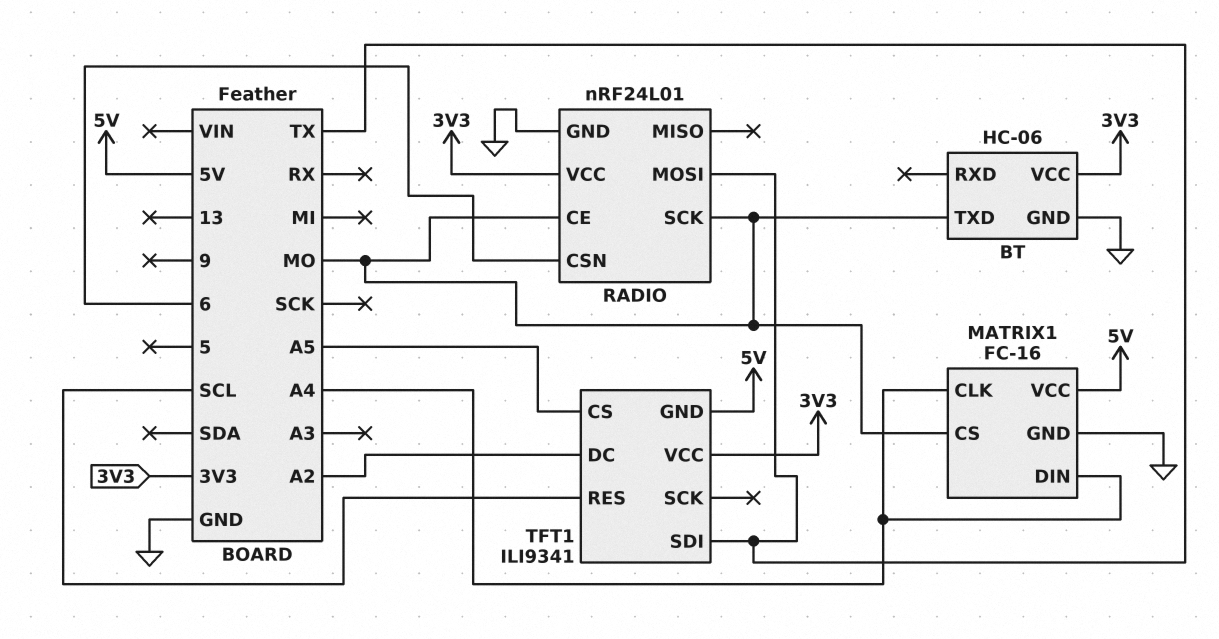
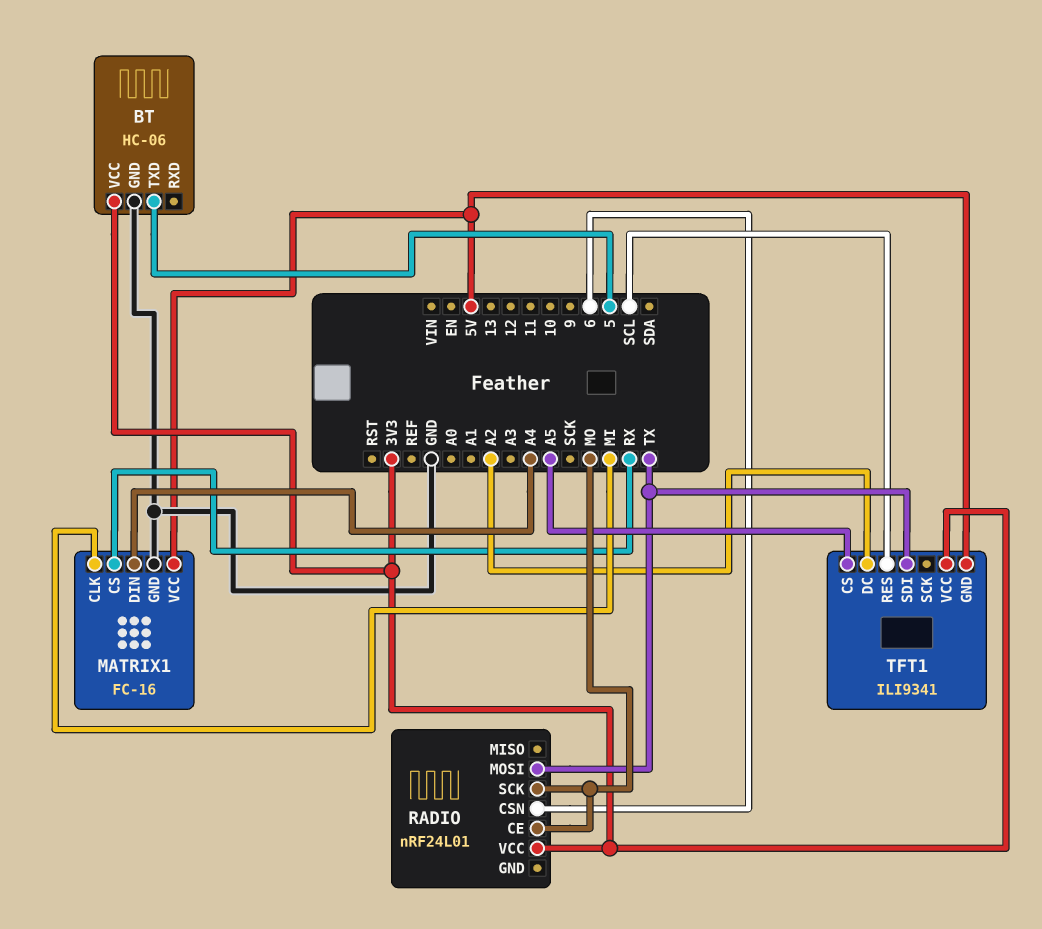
BT pin TXD: MO -> 5
MATRIX1 pin CLK: A4 -> MI
MATRIX1 pin CS: MO -> RX
RADIO pin GND: GND -> none

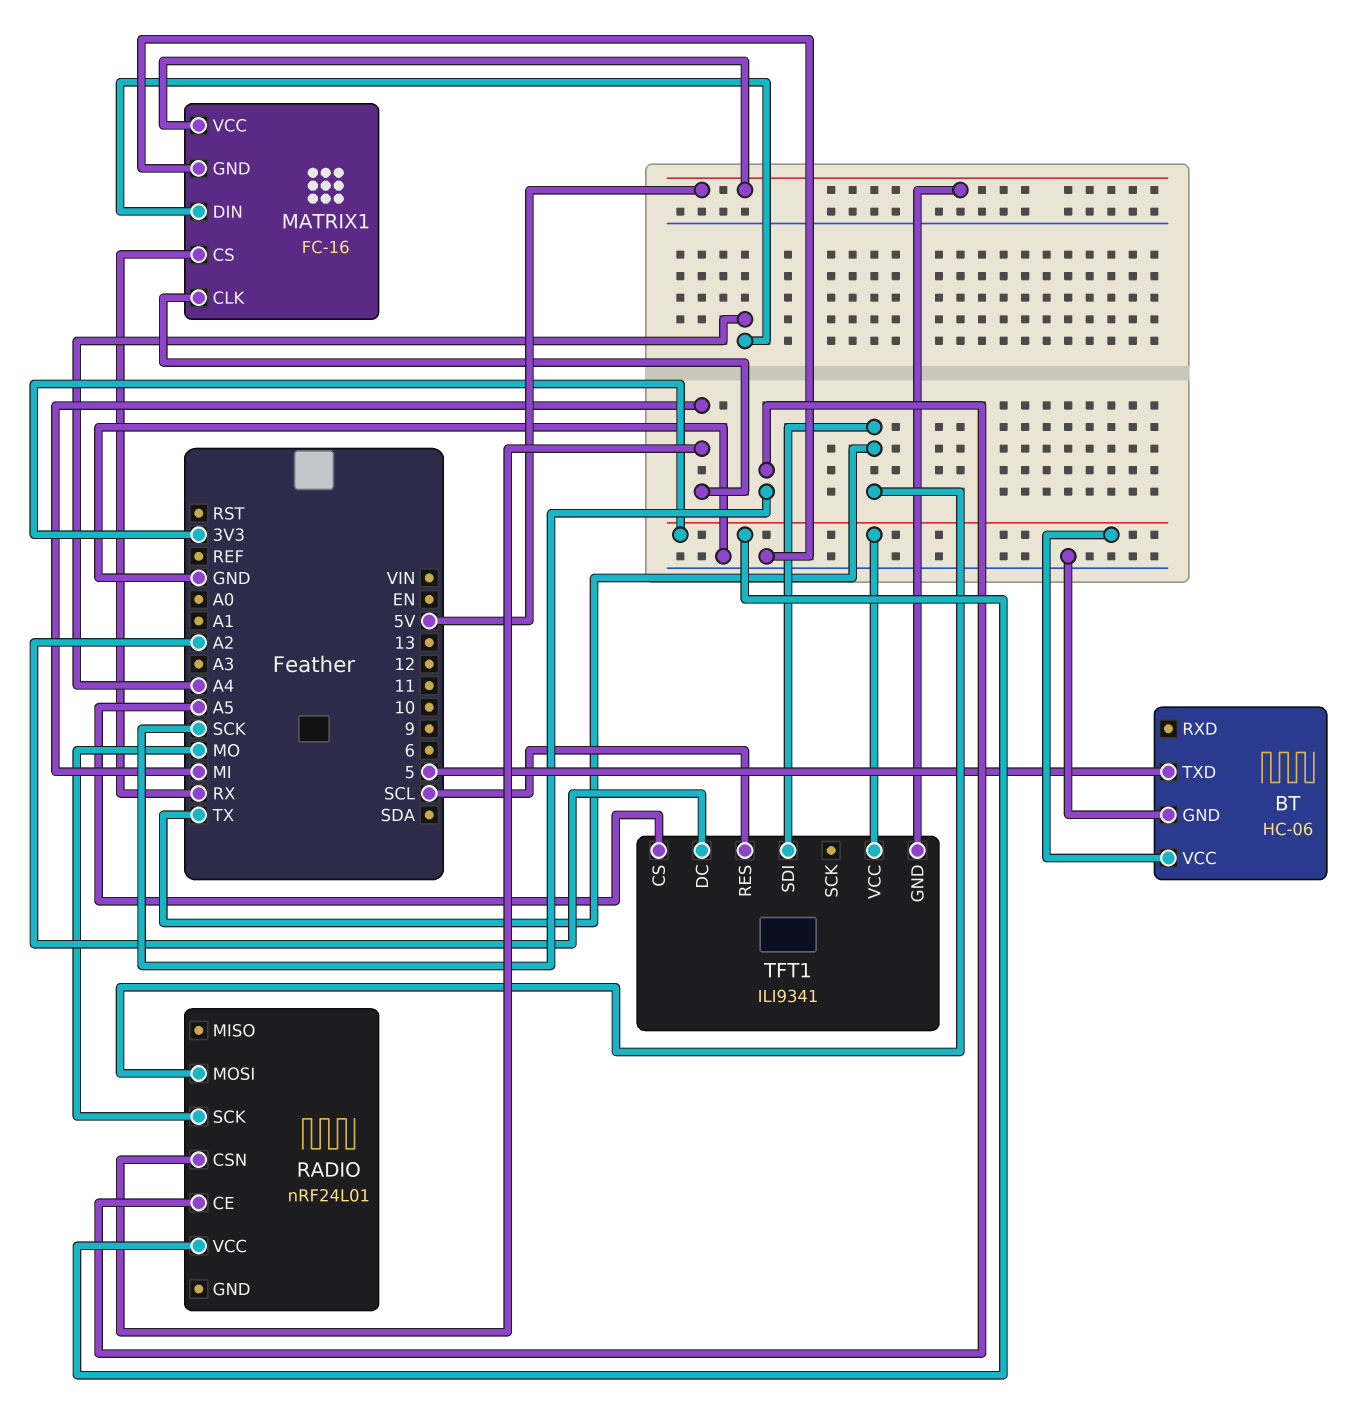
RADIO pin CE: MO -> SCK
RADIO pin CSN: 6 -> MI

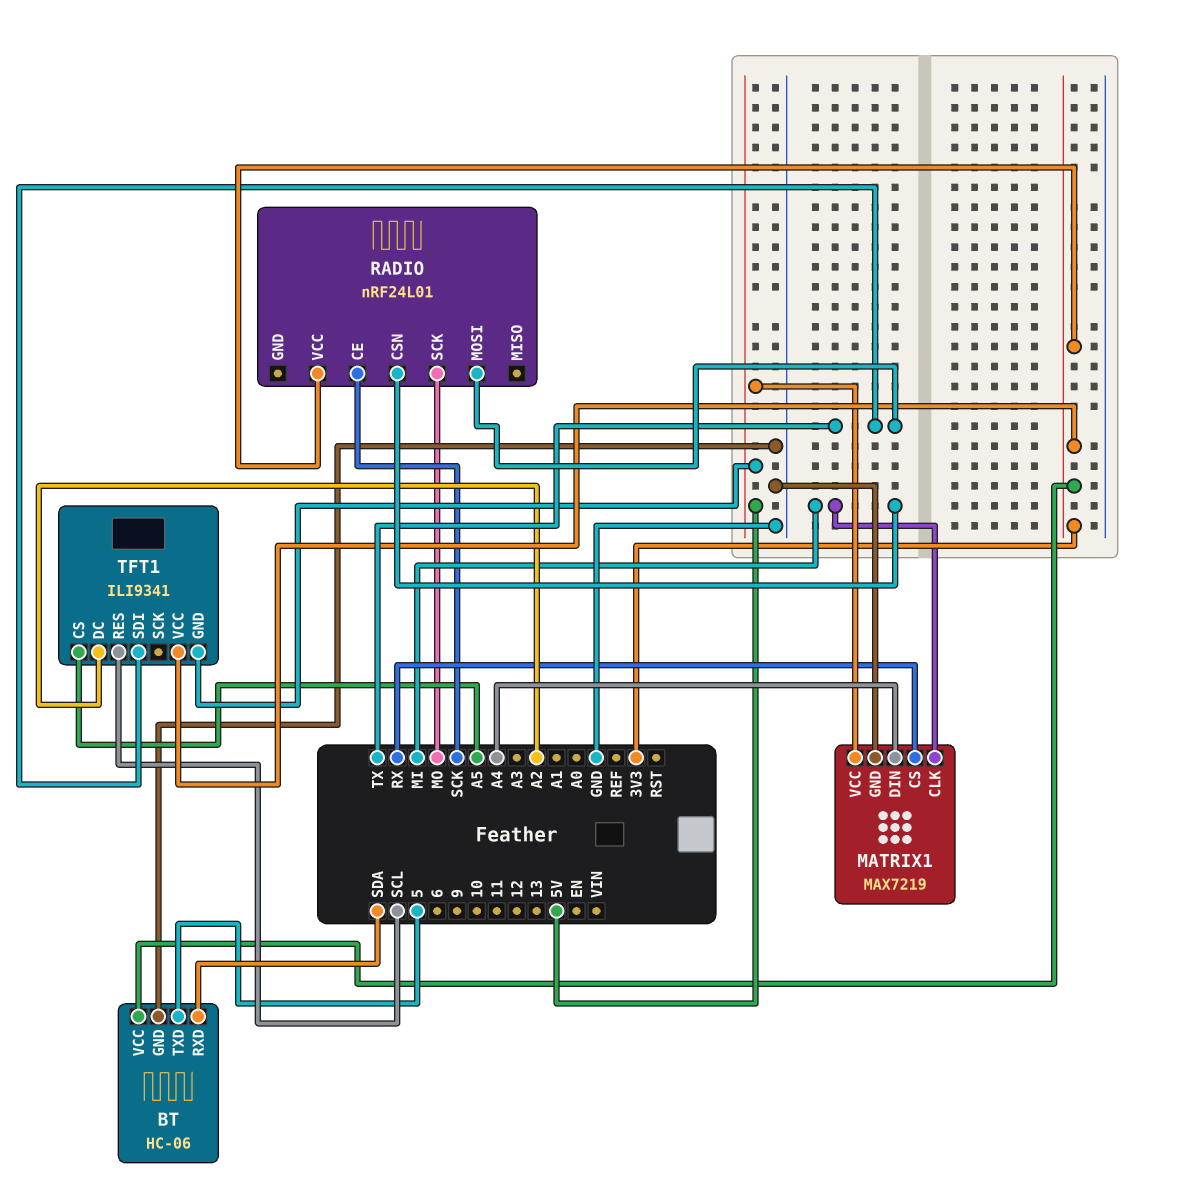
BT pin RXD: none -> SDA
MATRIX1: FC-16 -> MAX7219

